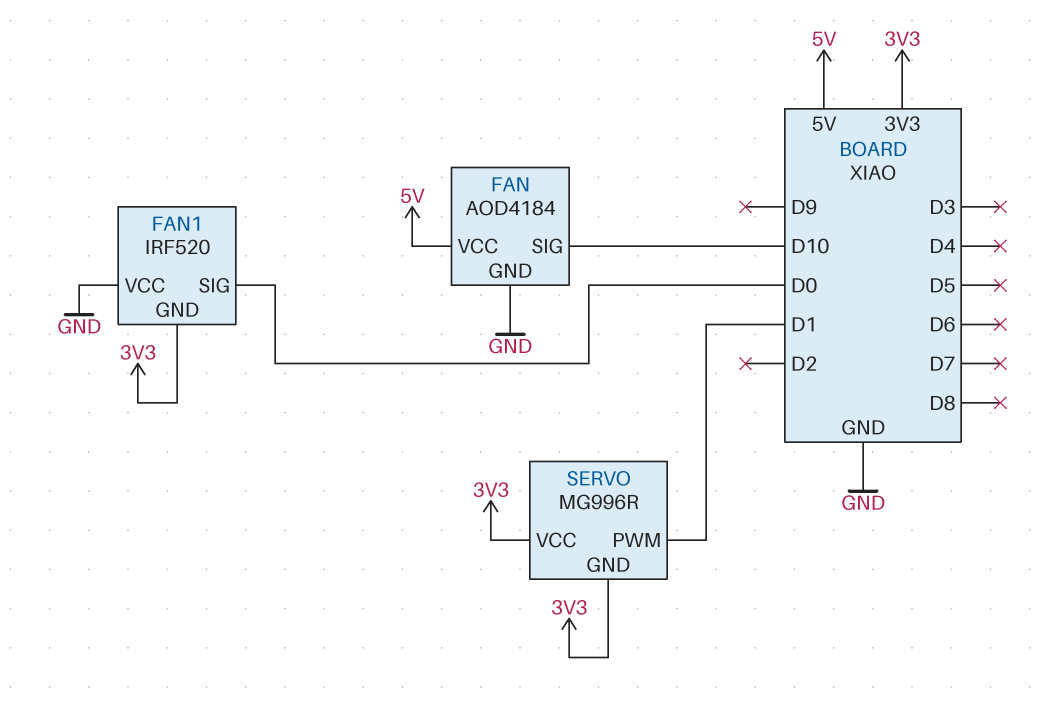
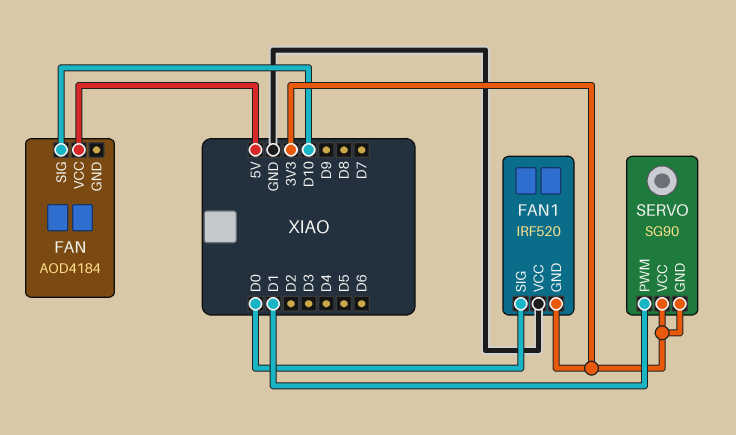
FAN pin GND: GND -> none
SERVO: MG996R -> SG90

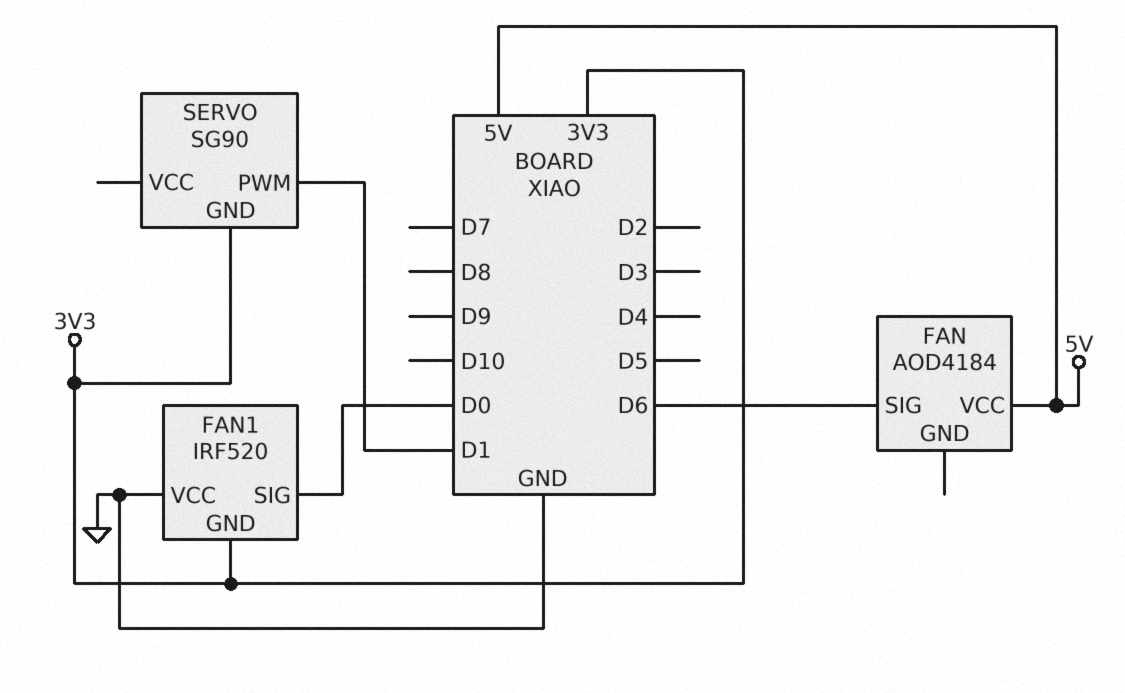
FAN pin SIG: D10 -> D6
SERVO pin VCC: 3V3 -> none

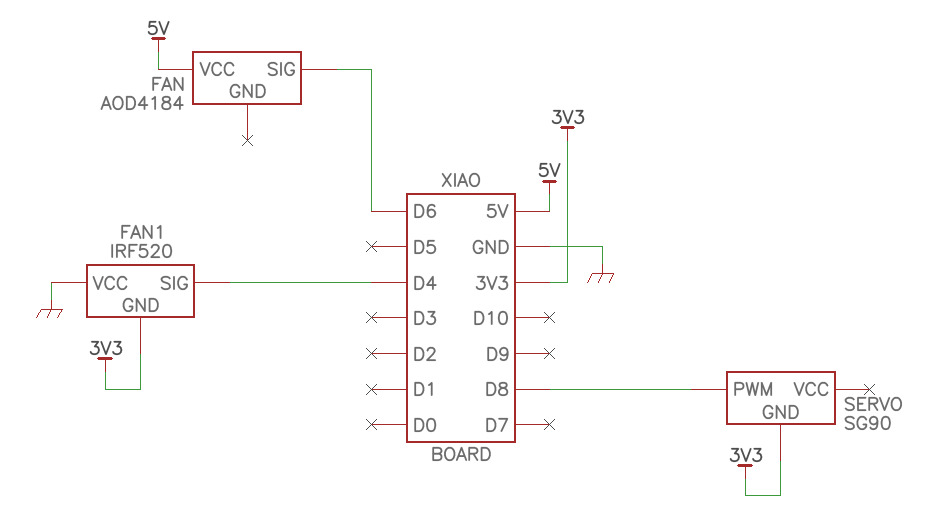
FAN1 pin SIG: D0 -> D4
SERVO pin PWM: D1 -> D8

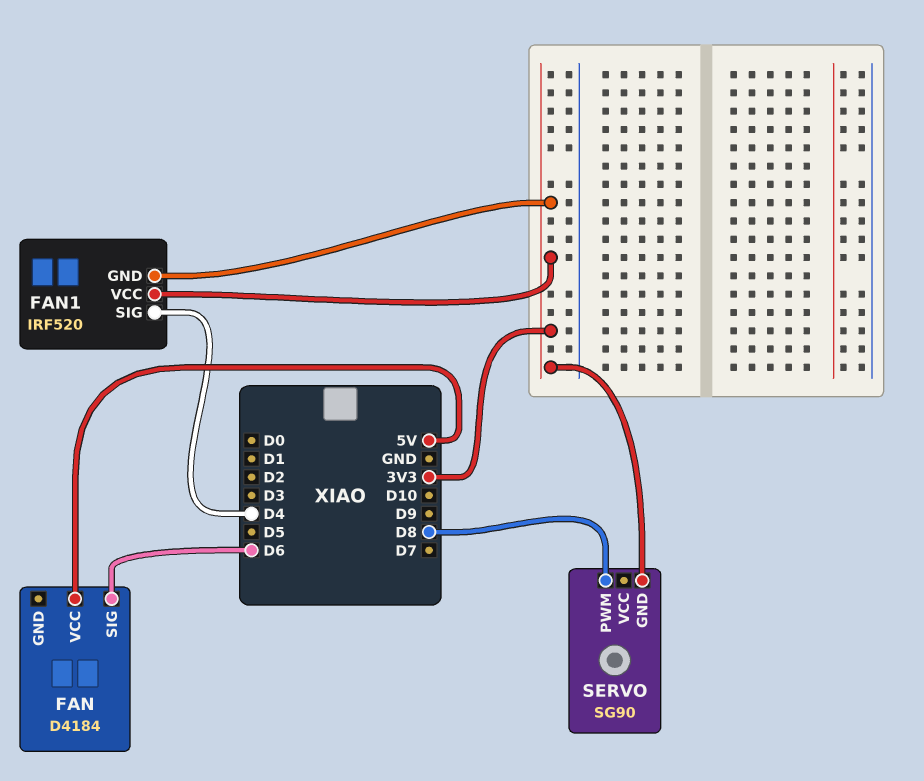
FAN: AOD4184 -> D4184
FAN1 pin VCC: GND -> 3V3

